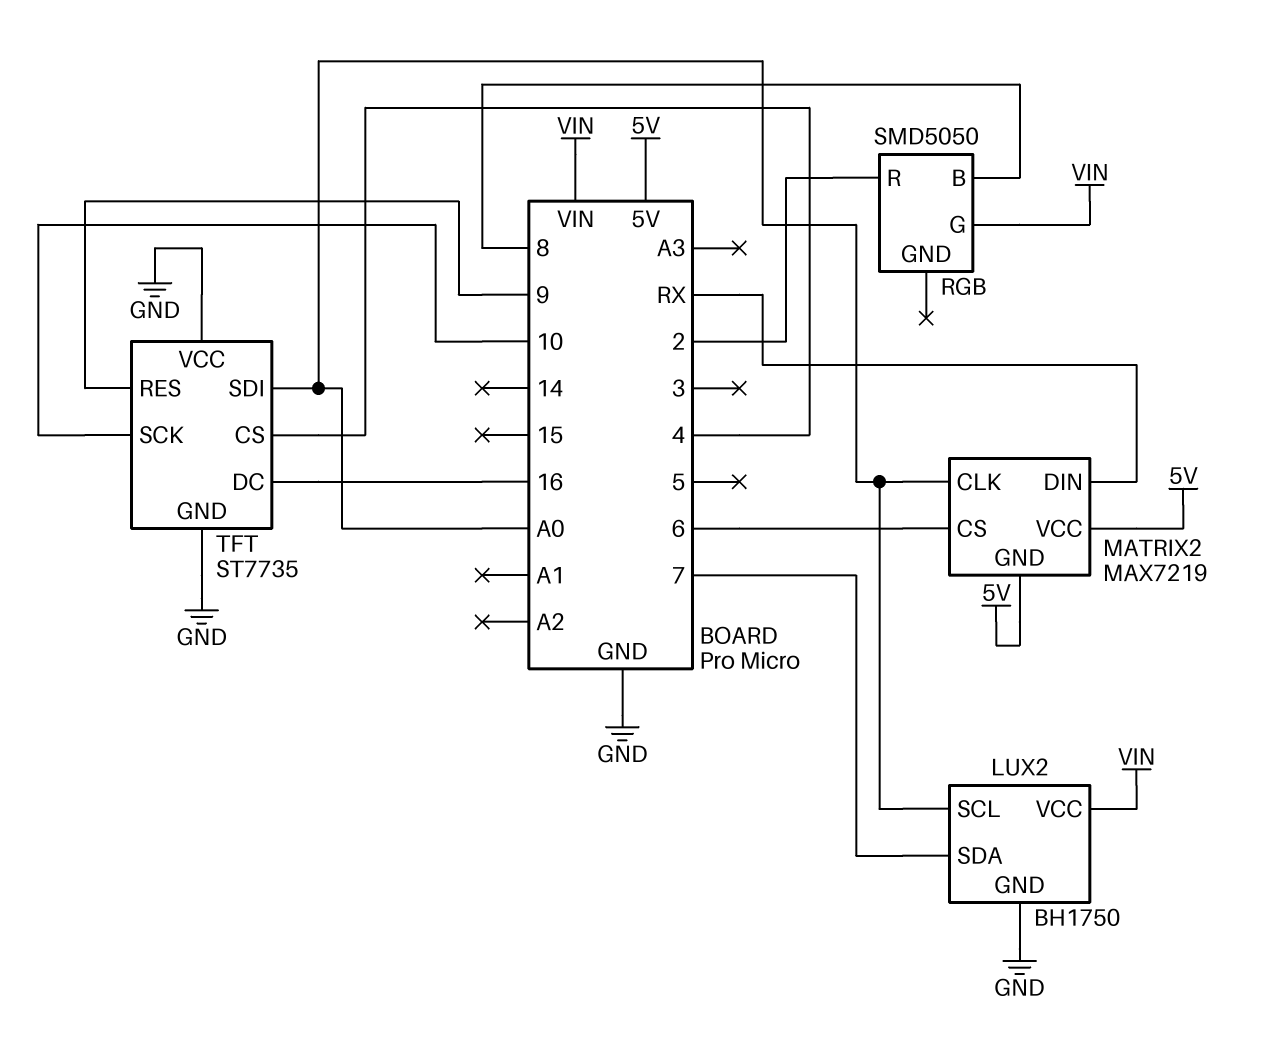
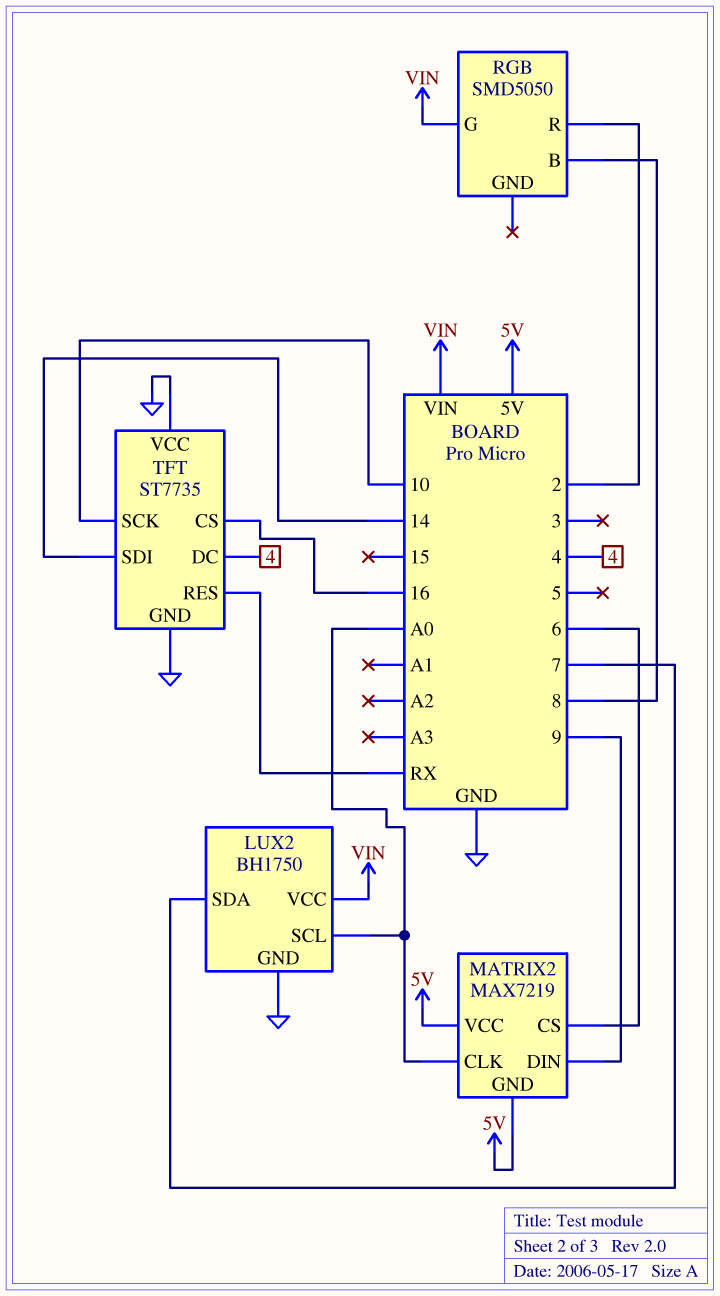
MATRIX2 pin DIN: RX -> 9
TFT pin CS: 4 -> 16
TFT pin DC: 16 -> 4
TFT pin RES: 9 -> RX
TFT pin SDI: A0 -> 14

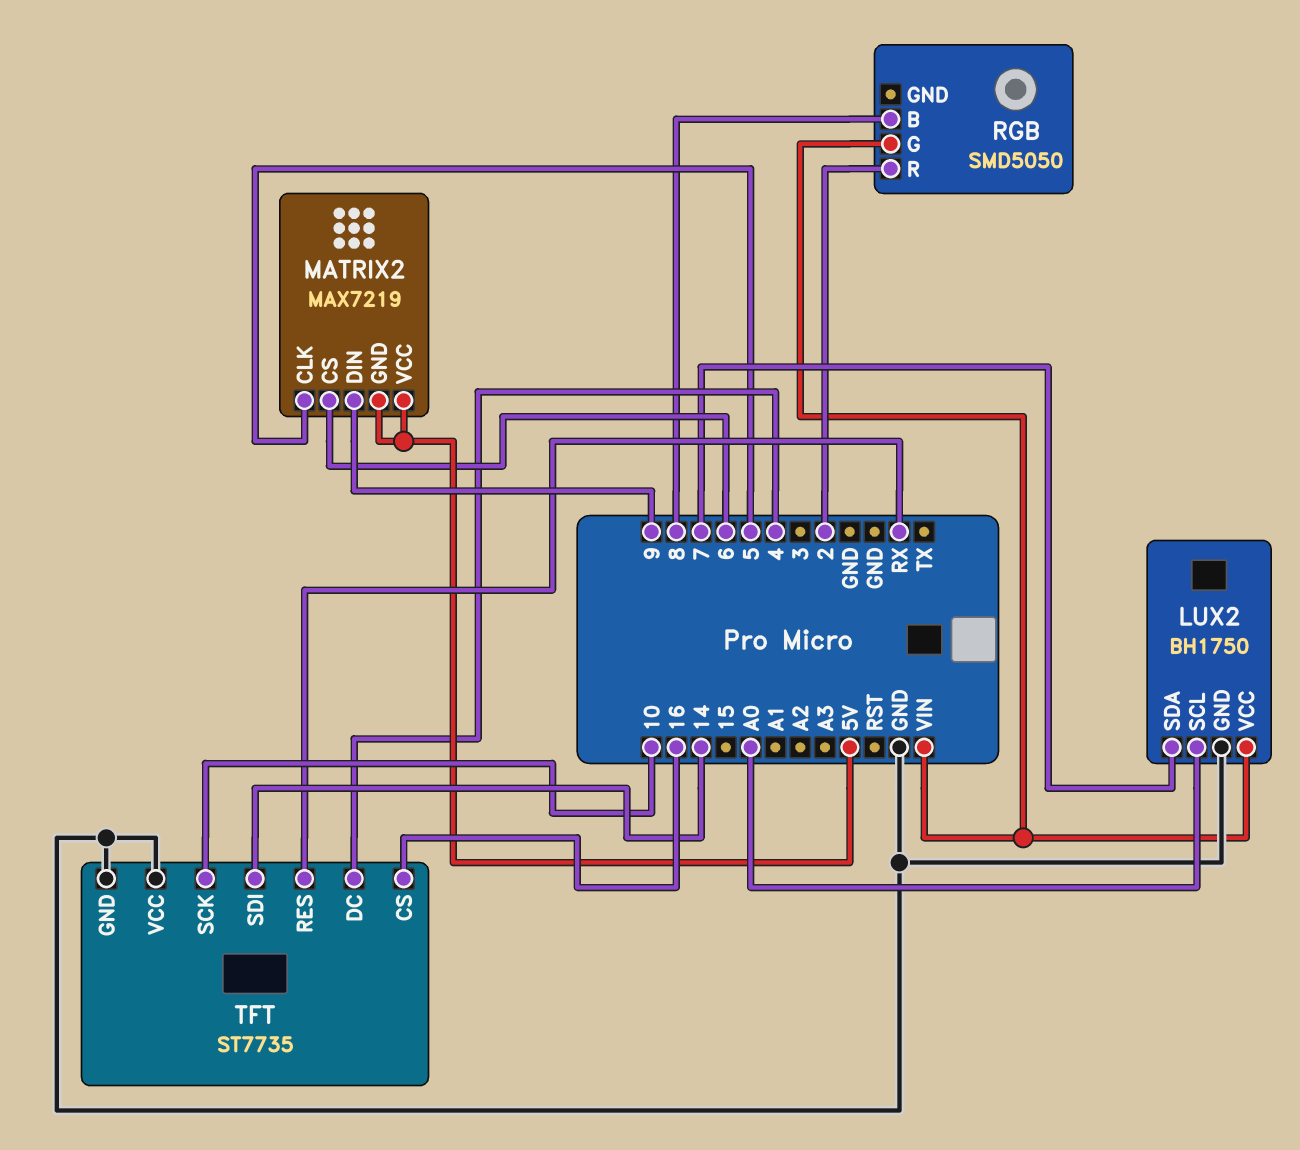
MATRIX2 pin CLK: A0 -> 5

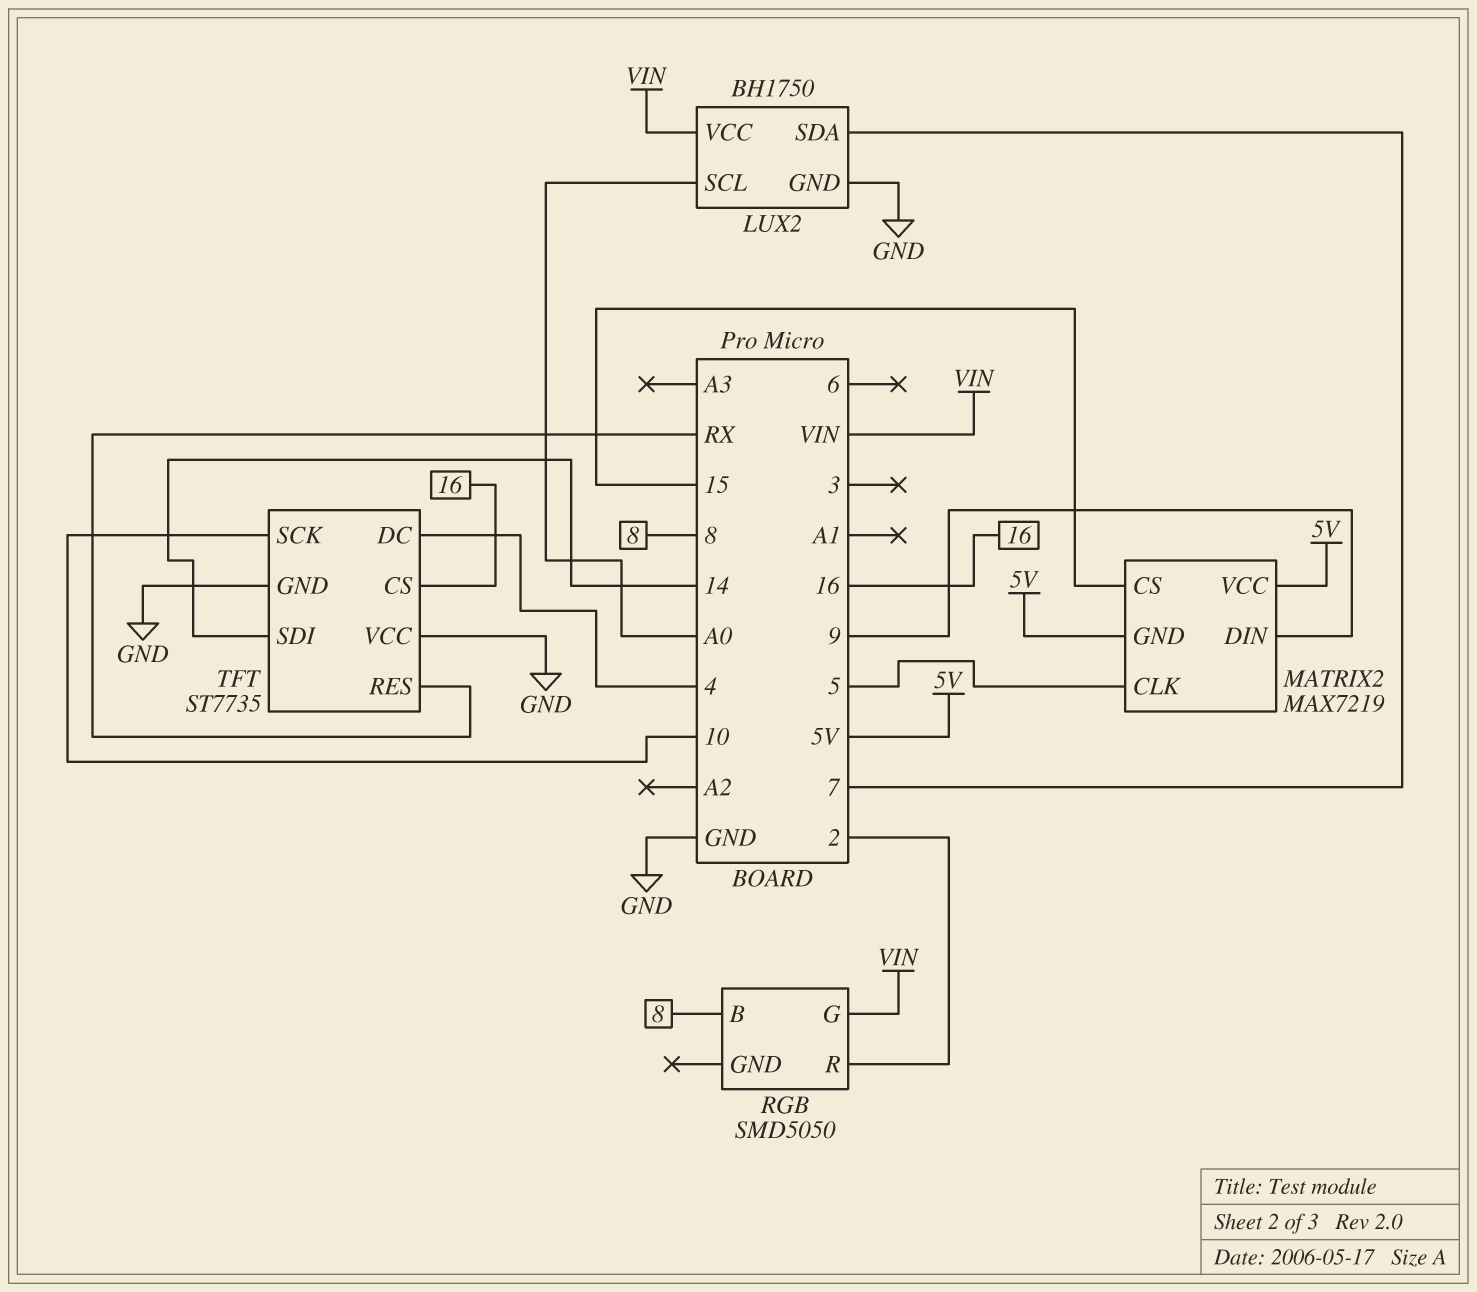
MATRIX2 pin CS: 6 -> 15

